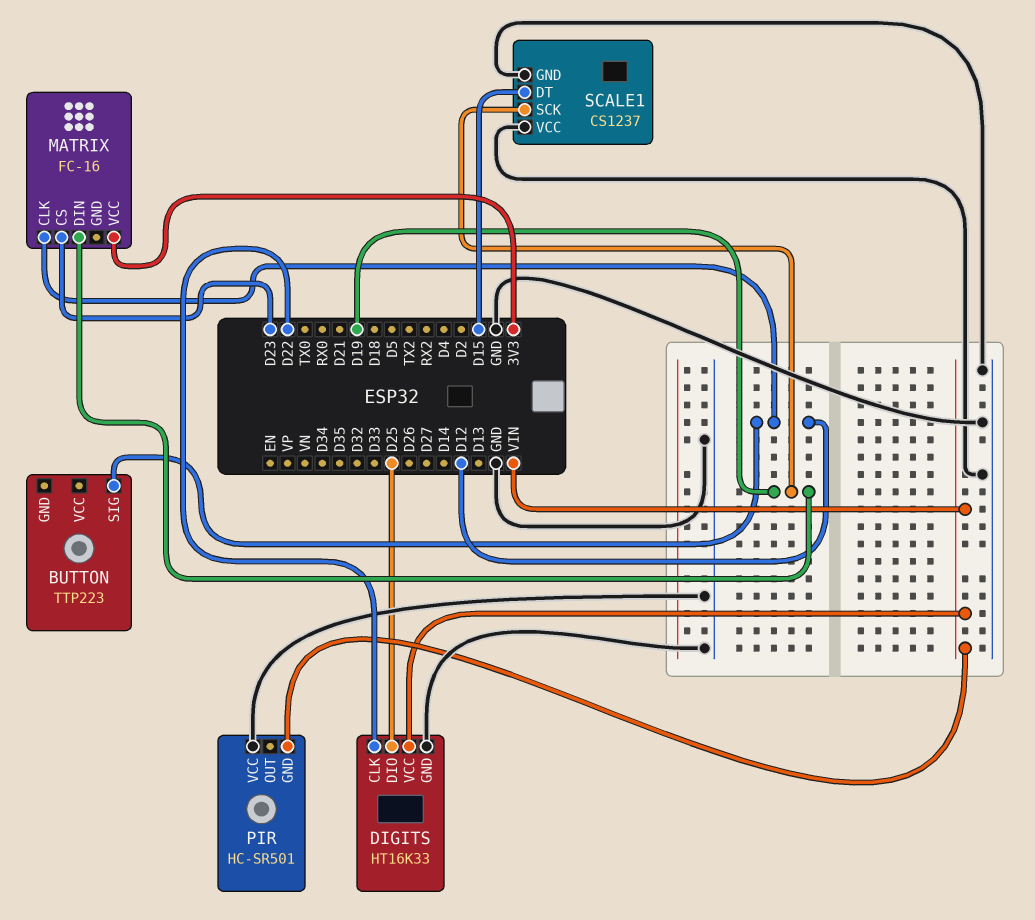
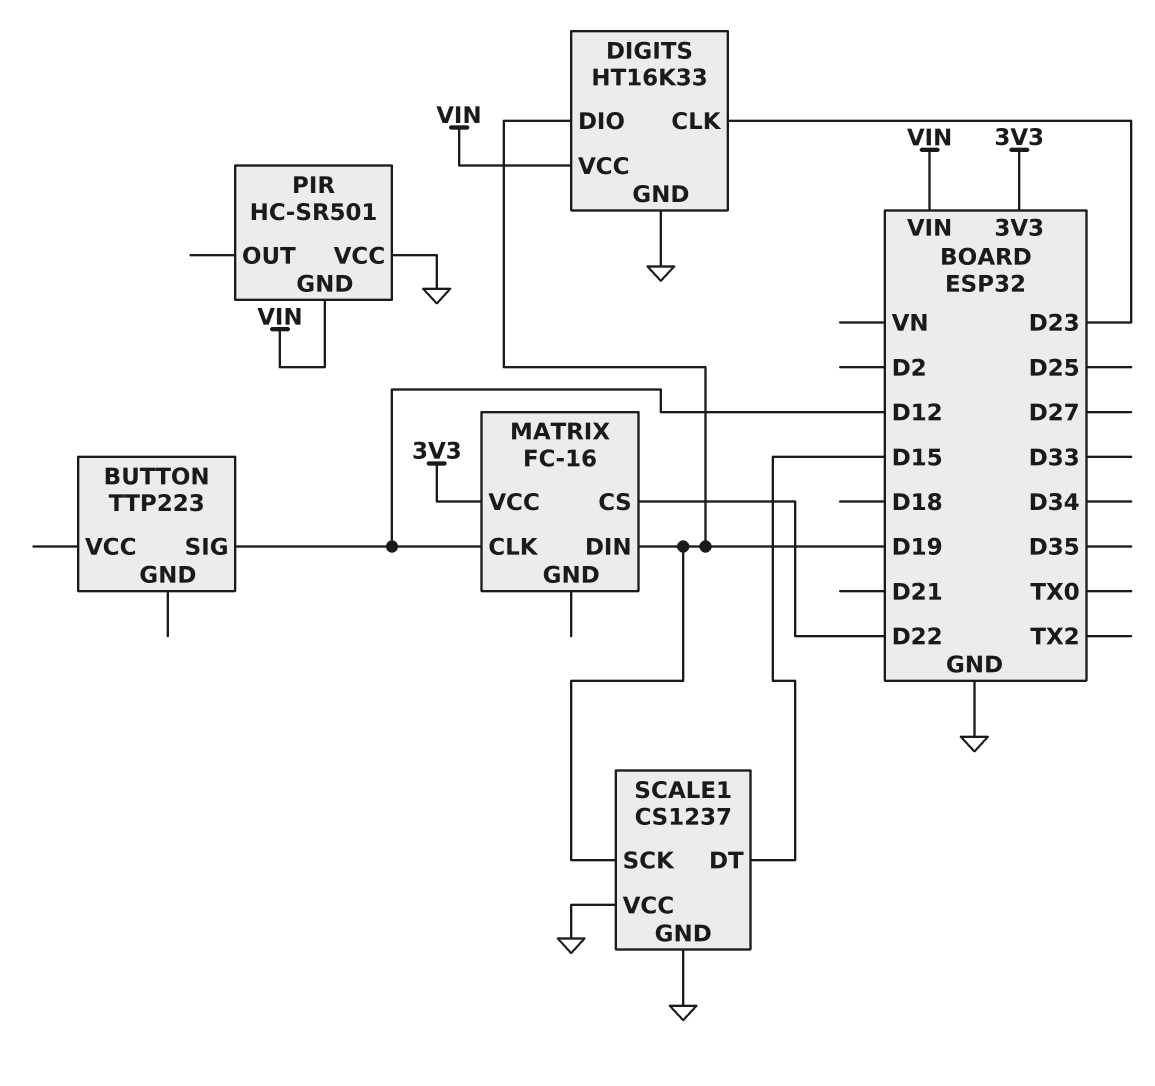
DIGITS pin CLK: D22 -> D23
DIGITS pin DIO: D25 -> D19
MATRIX pin CS: D23 -> D22

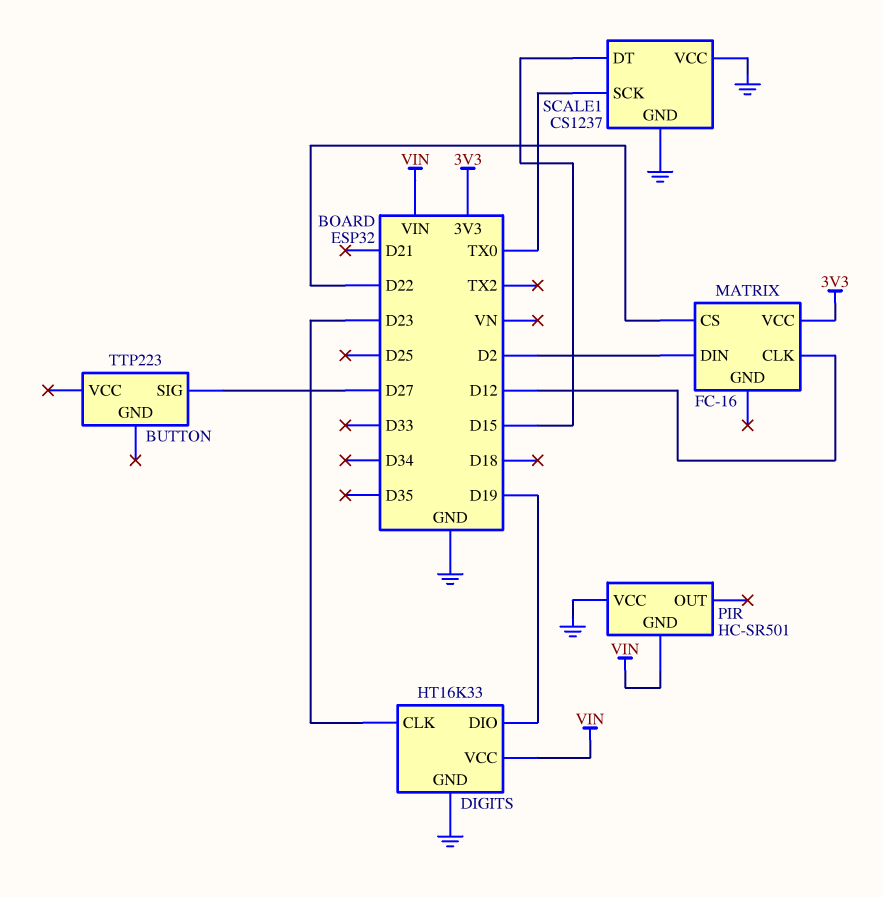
BUTTON pin SIG: D12 -> D27
MATRIX pin DIN: D19 -> D2
SCALE1 pin SCK: D19 -> TX0

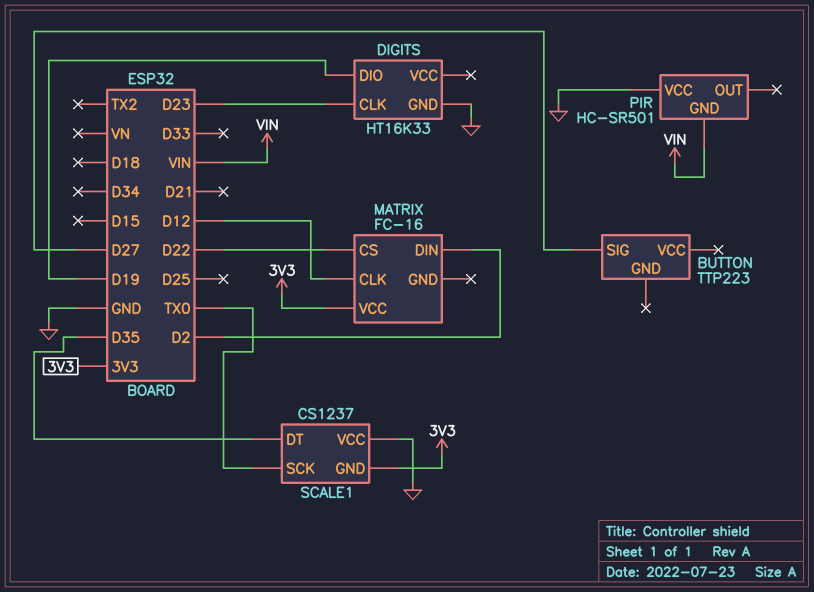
DIGITS pin VCC: VIN -> none
SCALE1 pin DT: D15 -> D35
SCALE1 pin GND: GND -> 3V3

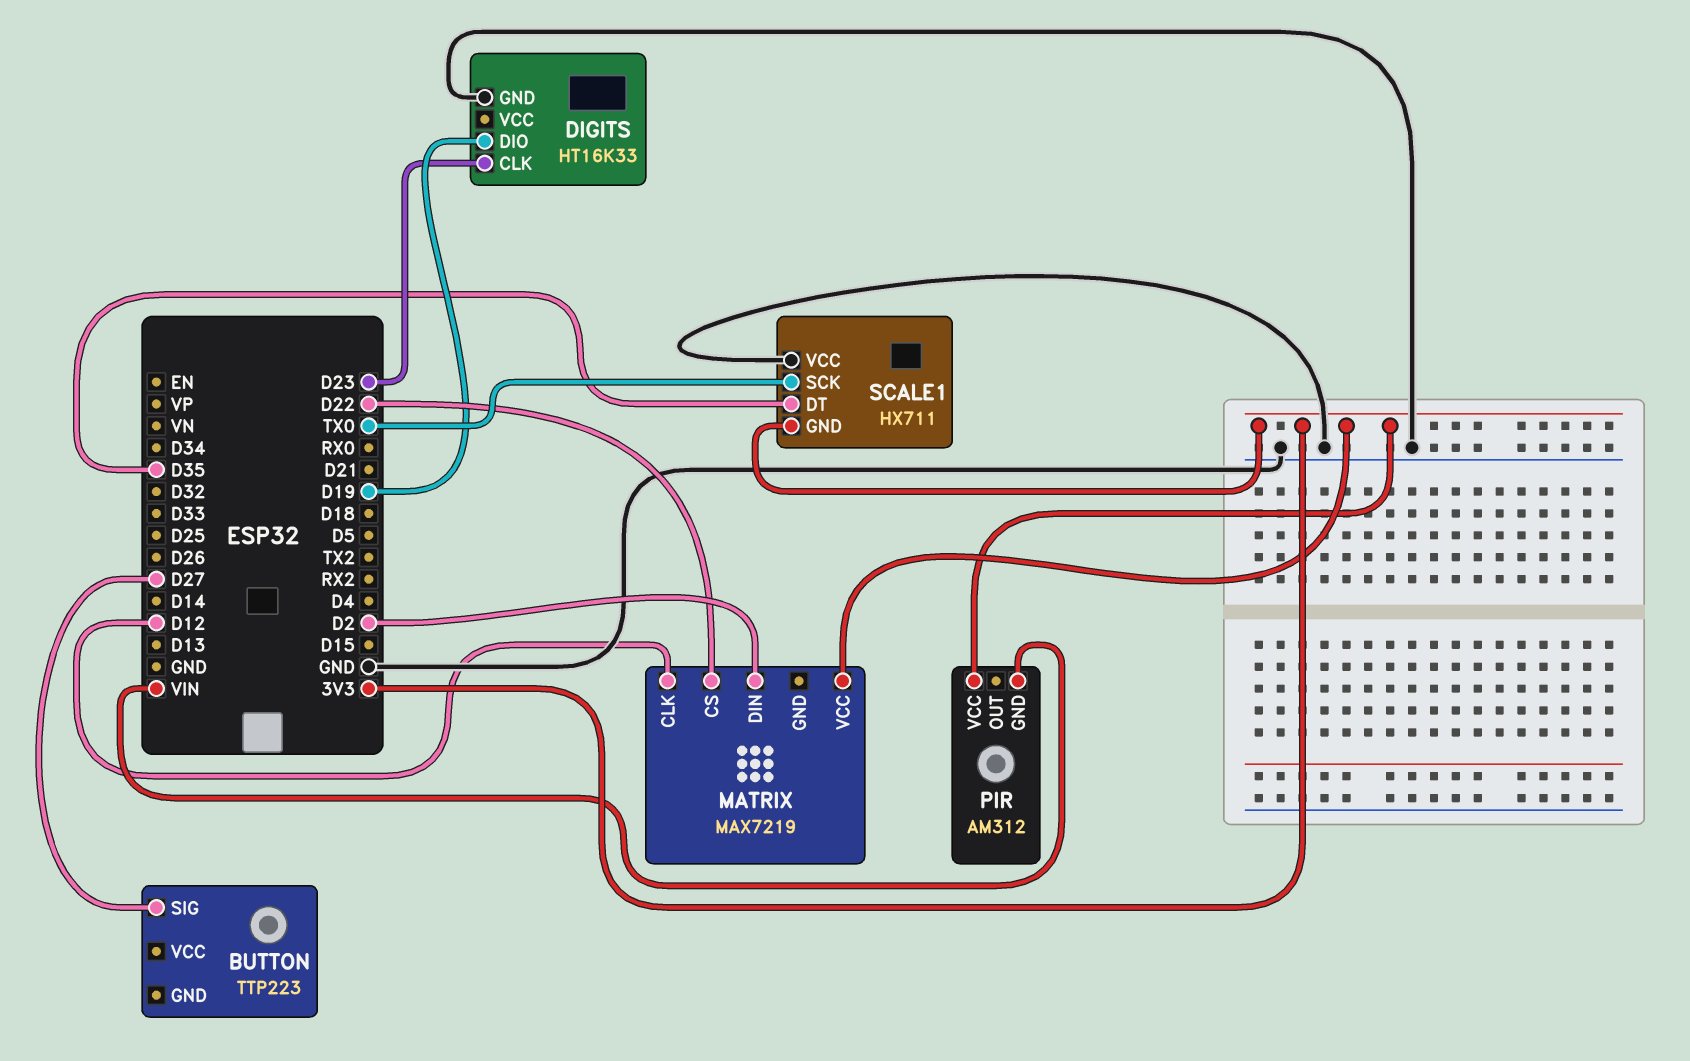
MATRIX: FC-16 -> MAX7219
PIR: HC-SR501 -> AM312
PIR pin VCC: GND -> 3V3
SCALE1: CS1237 -> HX711

